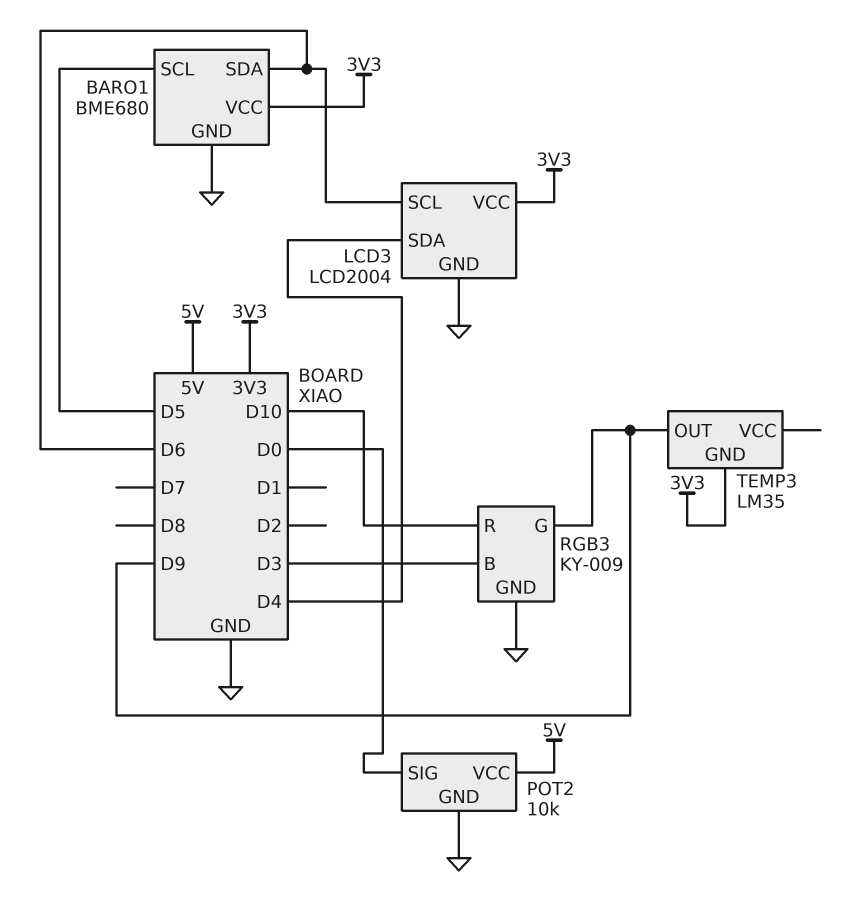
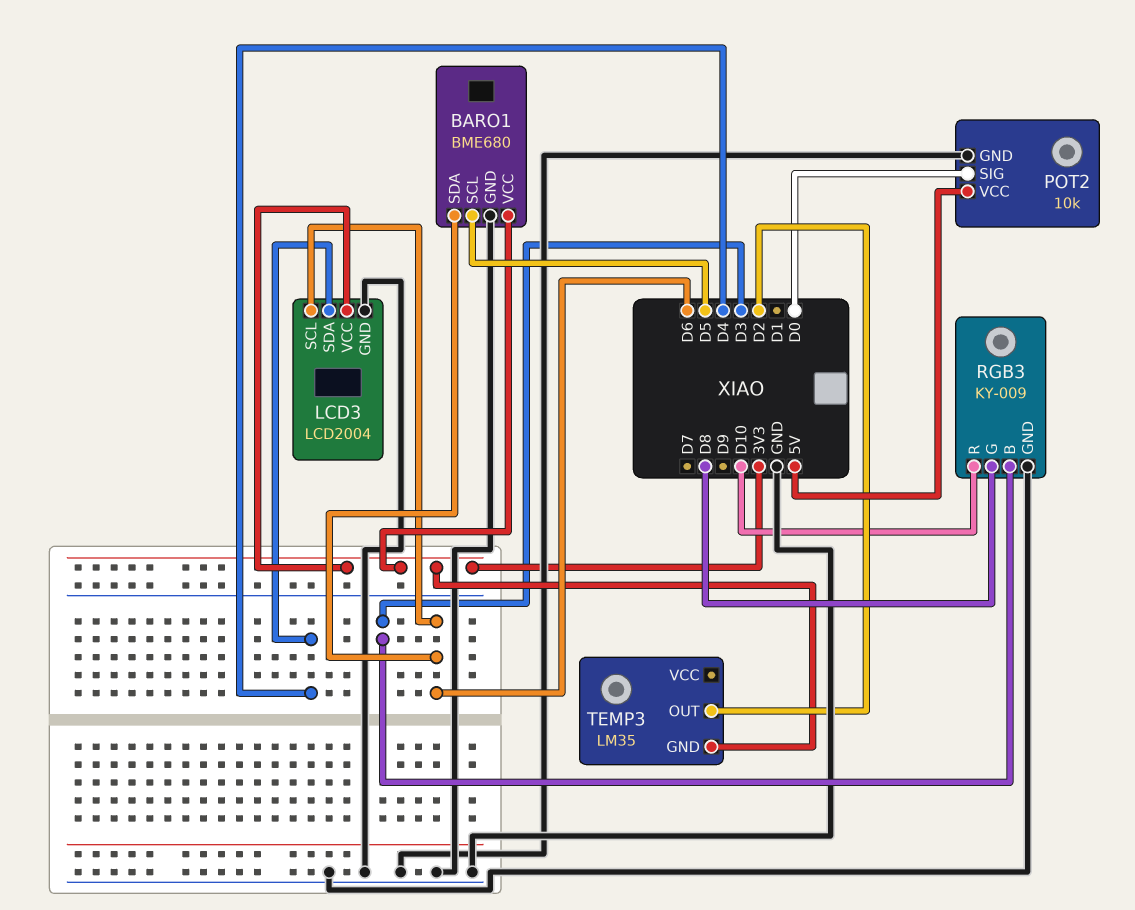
RGB3 pin G: D9 -> D8
TEMP3 pin OUT: D9 -> D2

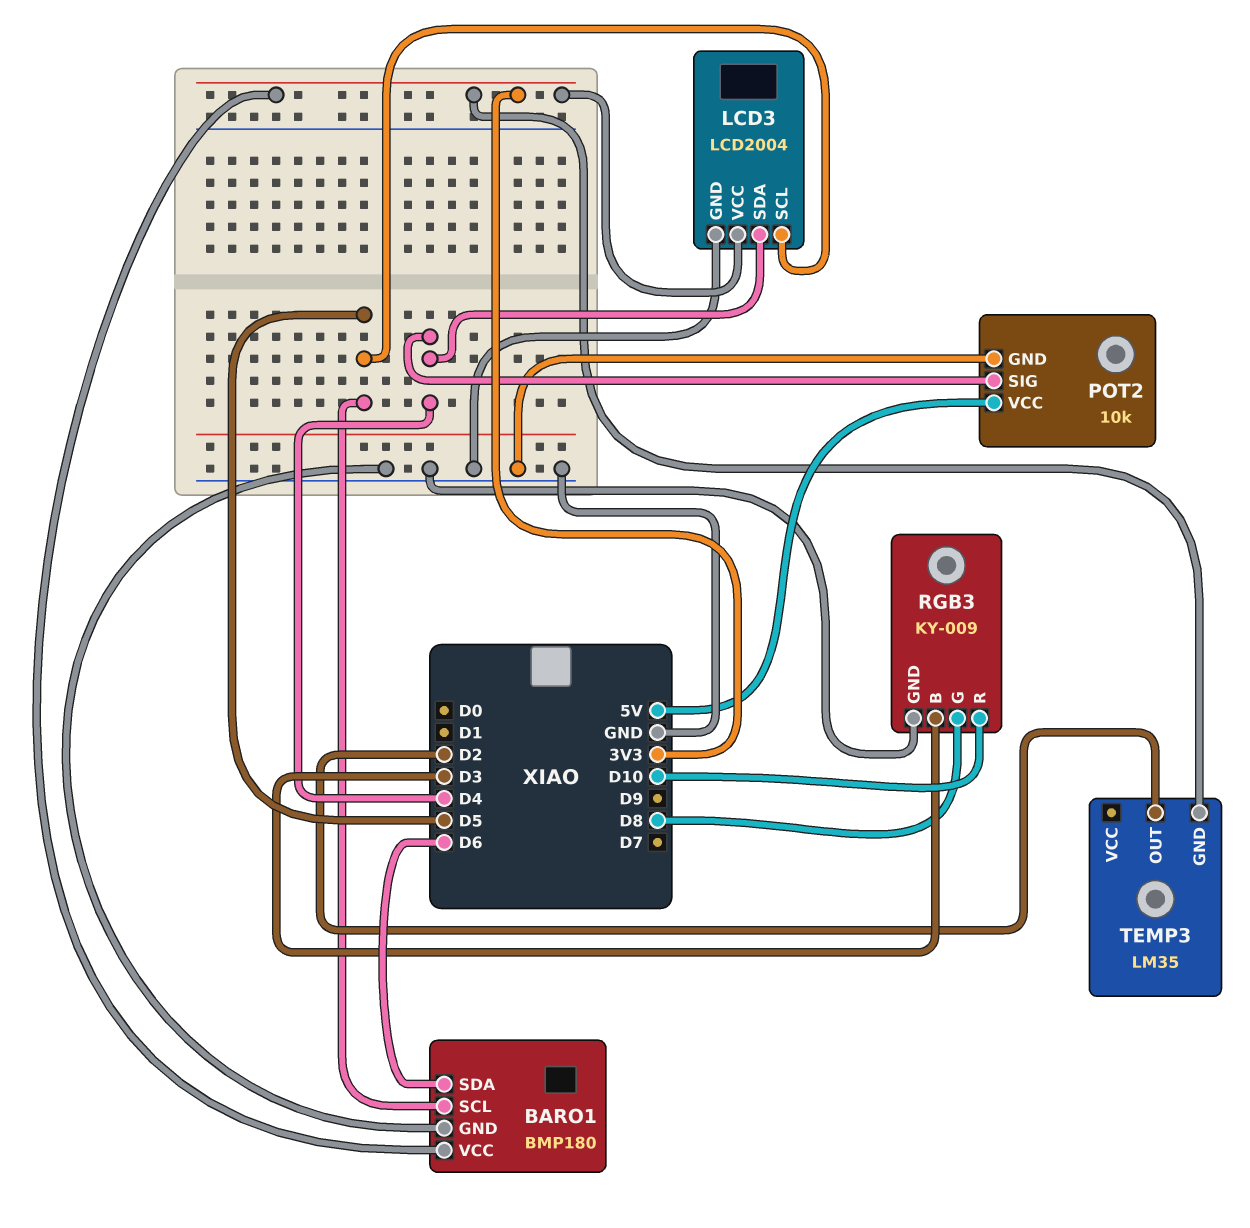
BARO1: BME680 -> BMP180
LCD3 pin SCL: D6 -> D5
POT2 pin SIG: D0 -> D4

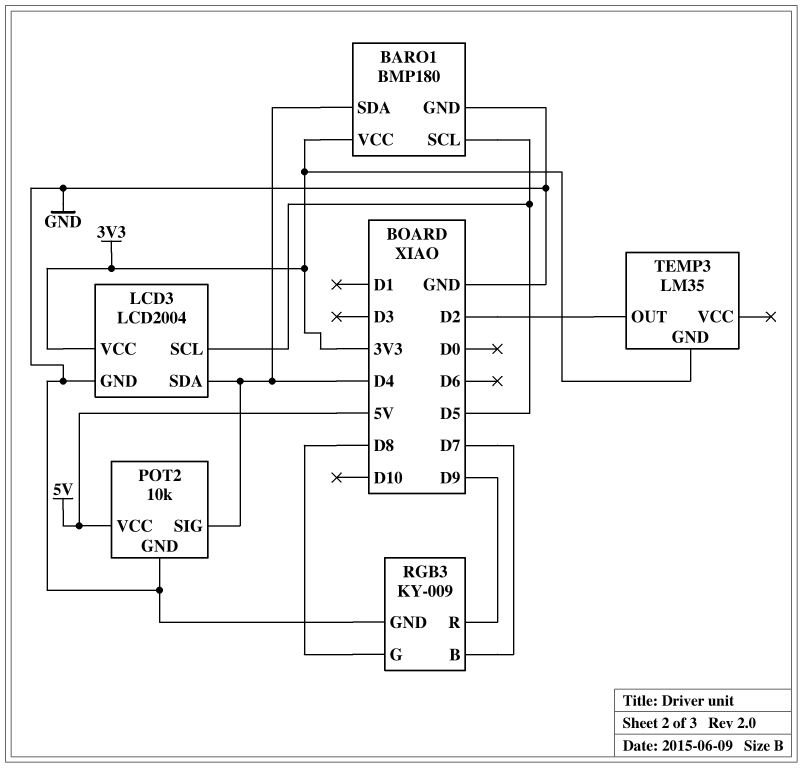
BARO1 pin SDA: D6 -> D4
RGB3 pin B: D3 -> D7
RGB3 pin R: D10 -> D9

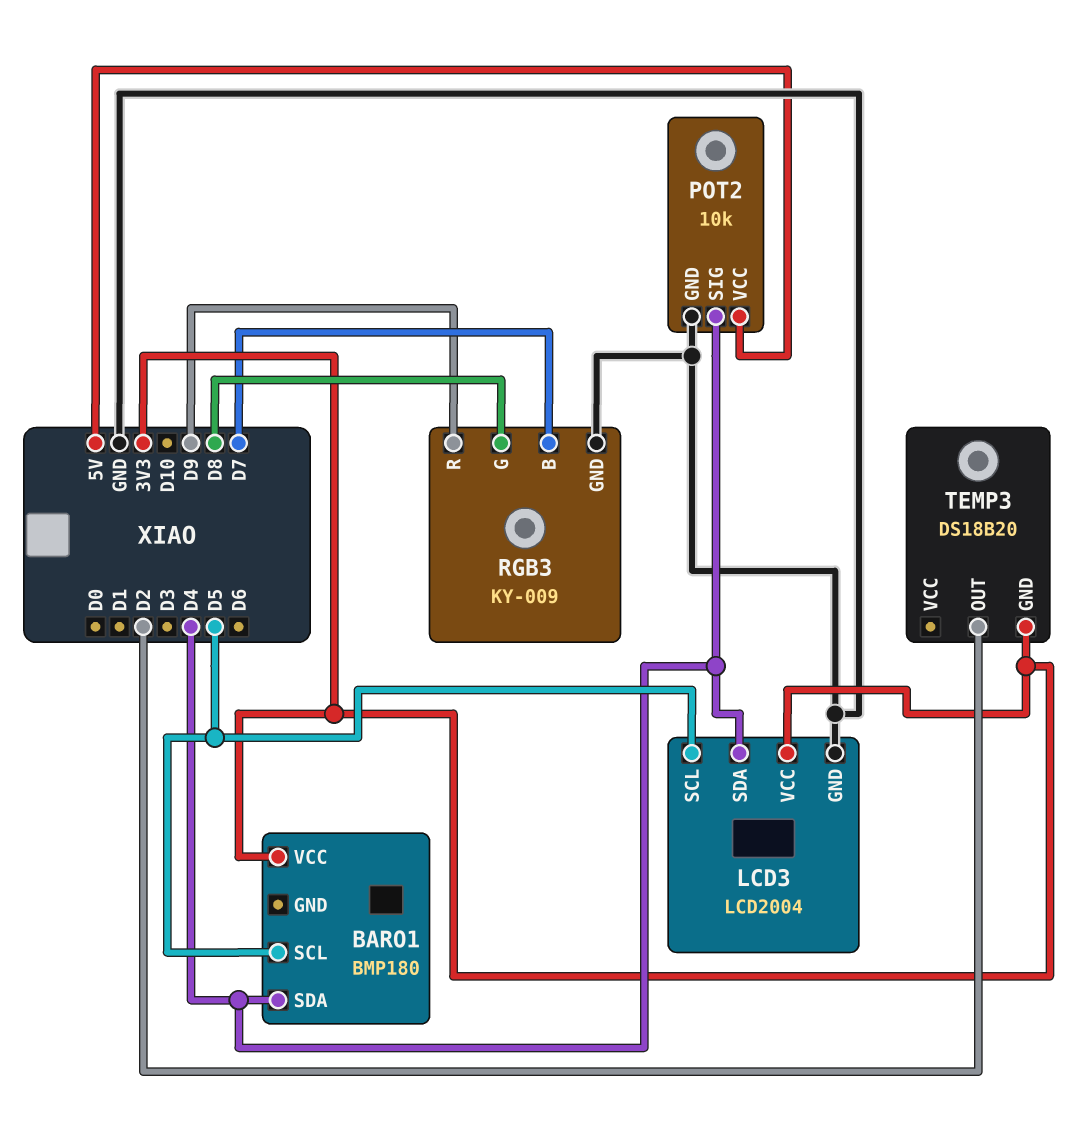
BARO1 pin GND: GND -> none
TEMP3: LM35 -> DS18B20

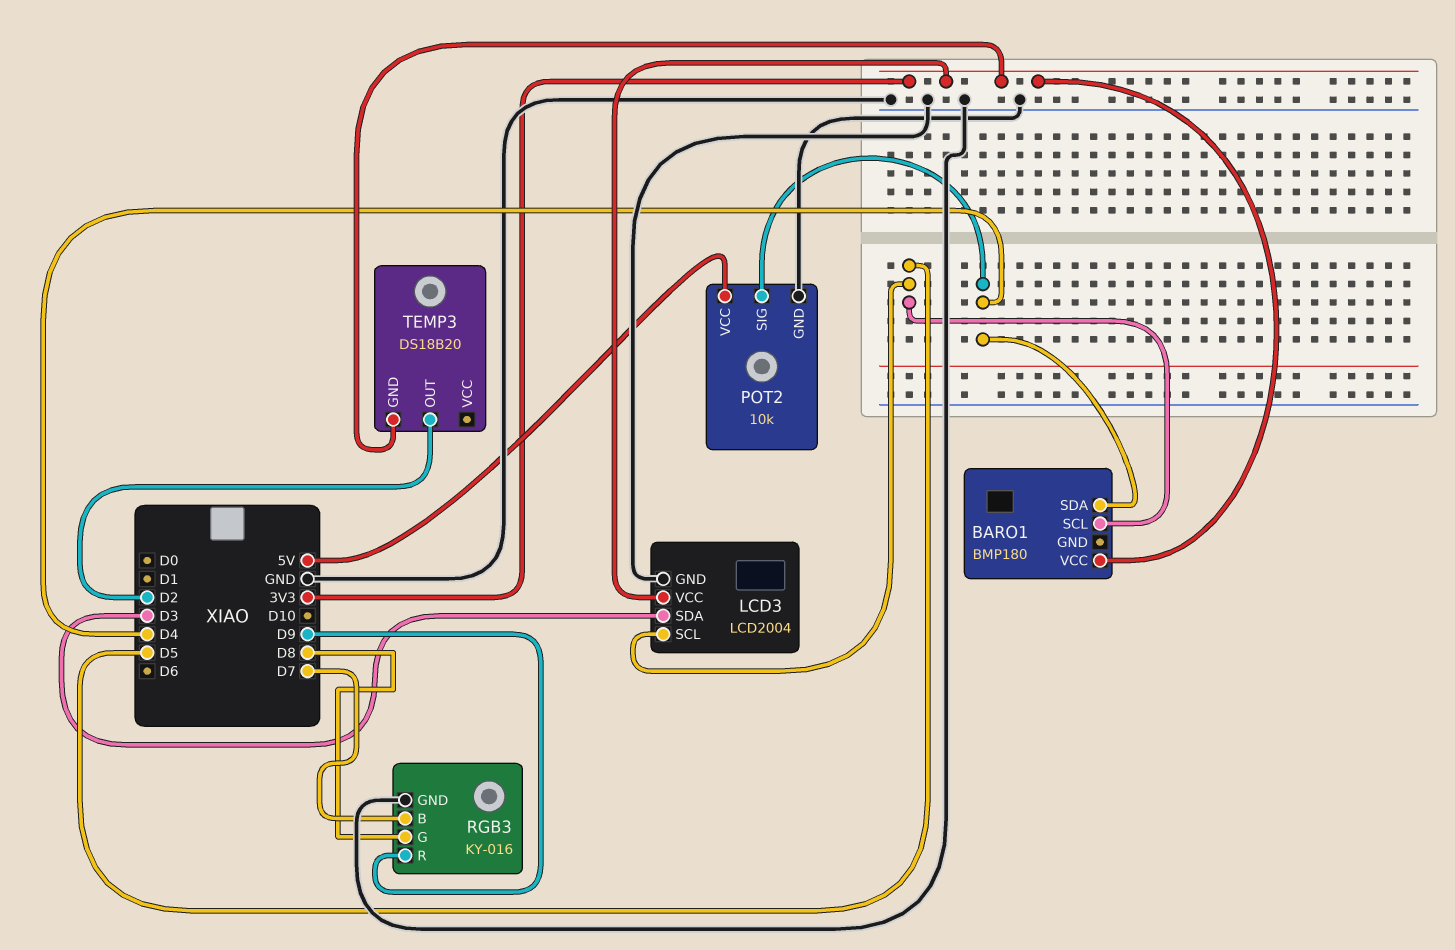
LCD3 pin SDA: D4 -> D3
RGB3: KY-009 -> KY-016

